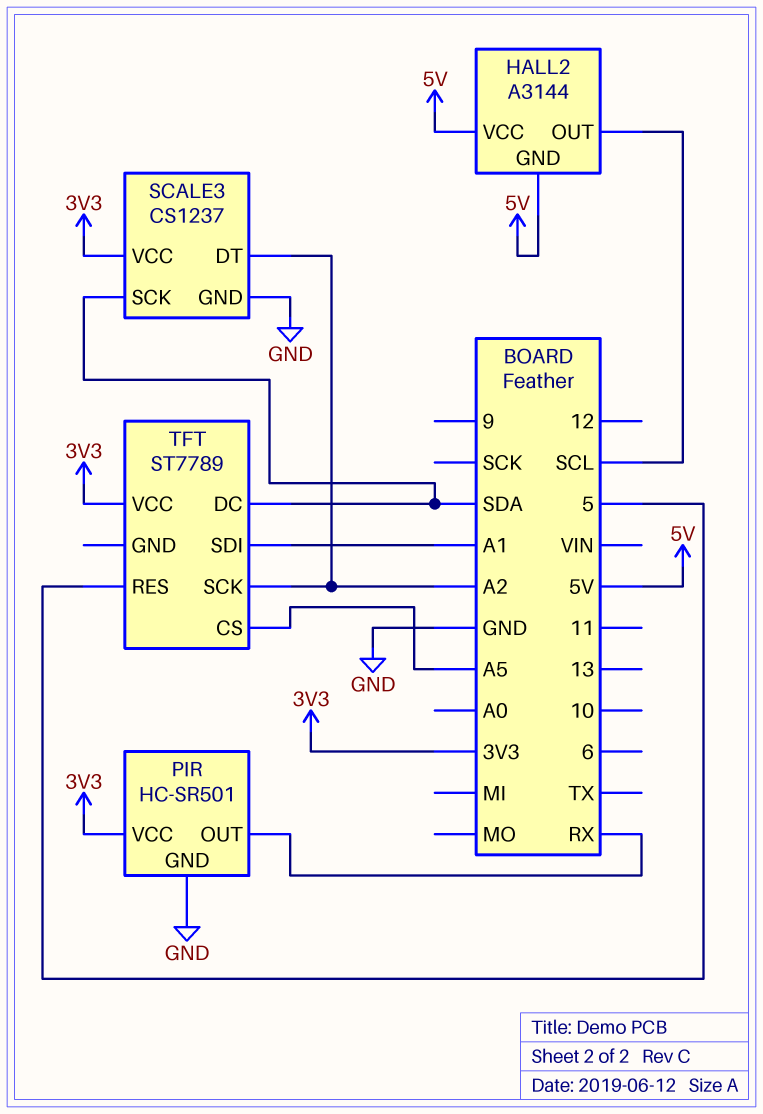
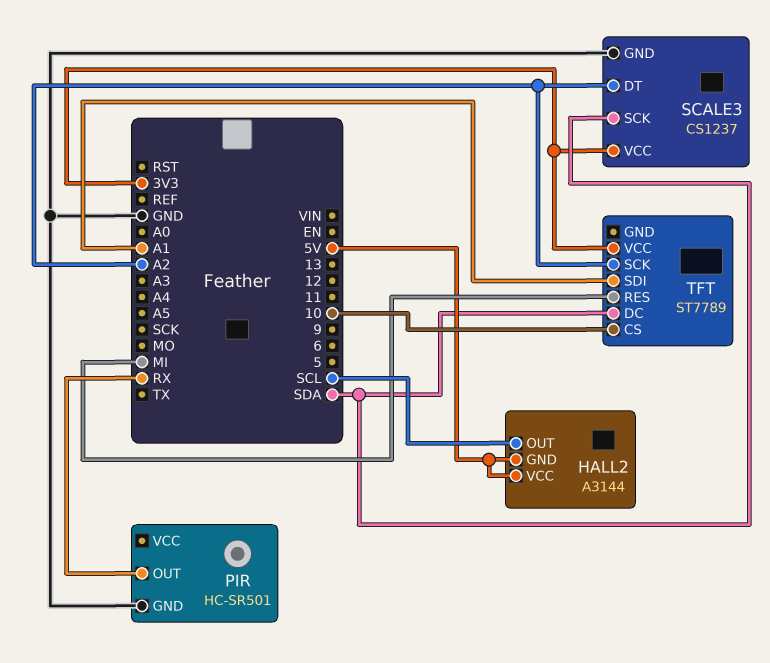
PIR pin VCC: 3V3 -> none
TFT pin CS: A5 -> 10
TFT pin RES: 5 -> MI

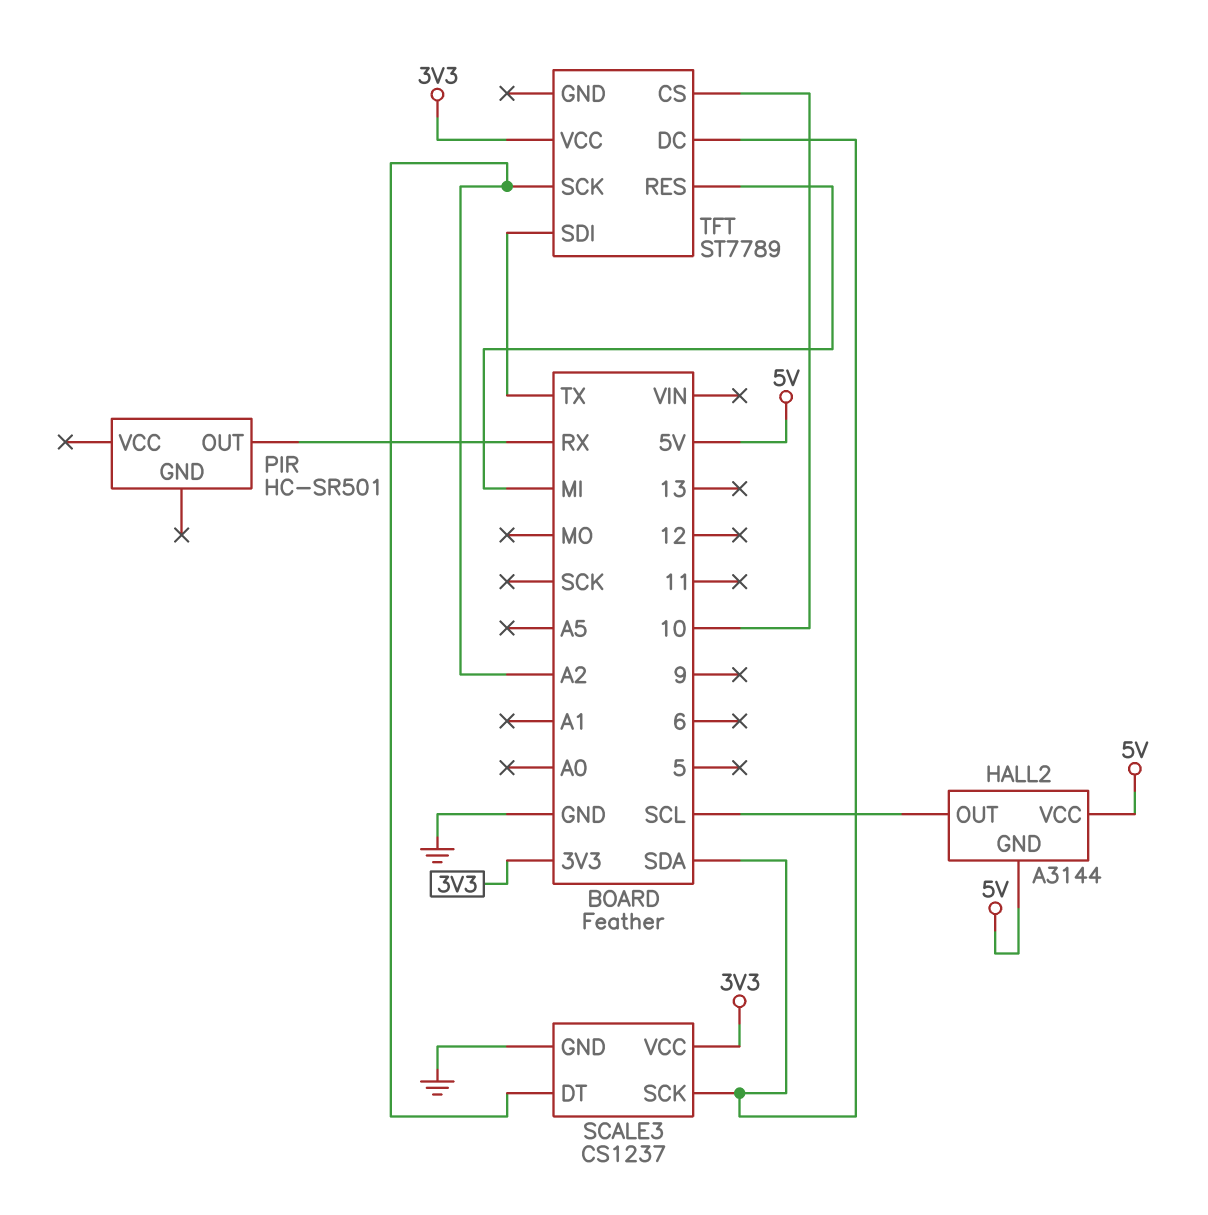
PIR pin GND: GND -> none
TFT pin SDI: A1 -> TX

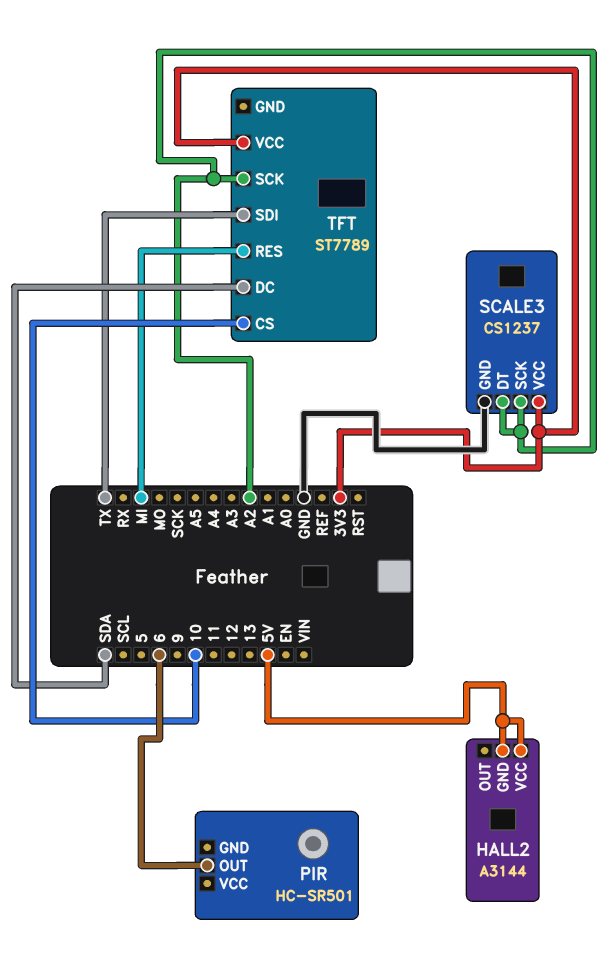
HALL2 pin OUT: SCL -> none
PIR pin OUT: RX -> 6
SCALE3 pin SCK: SDA -> A2

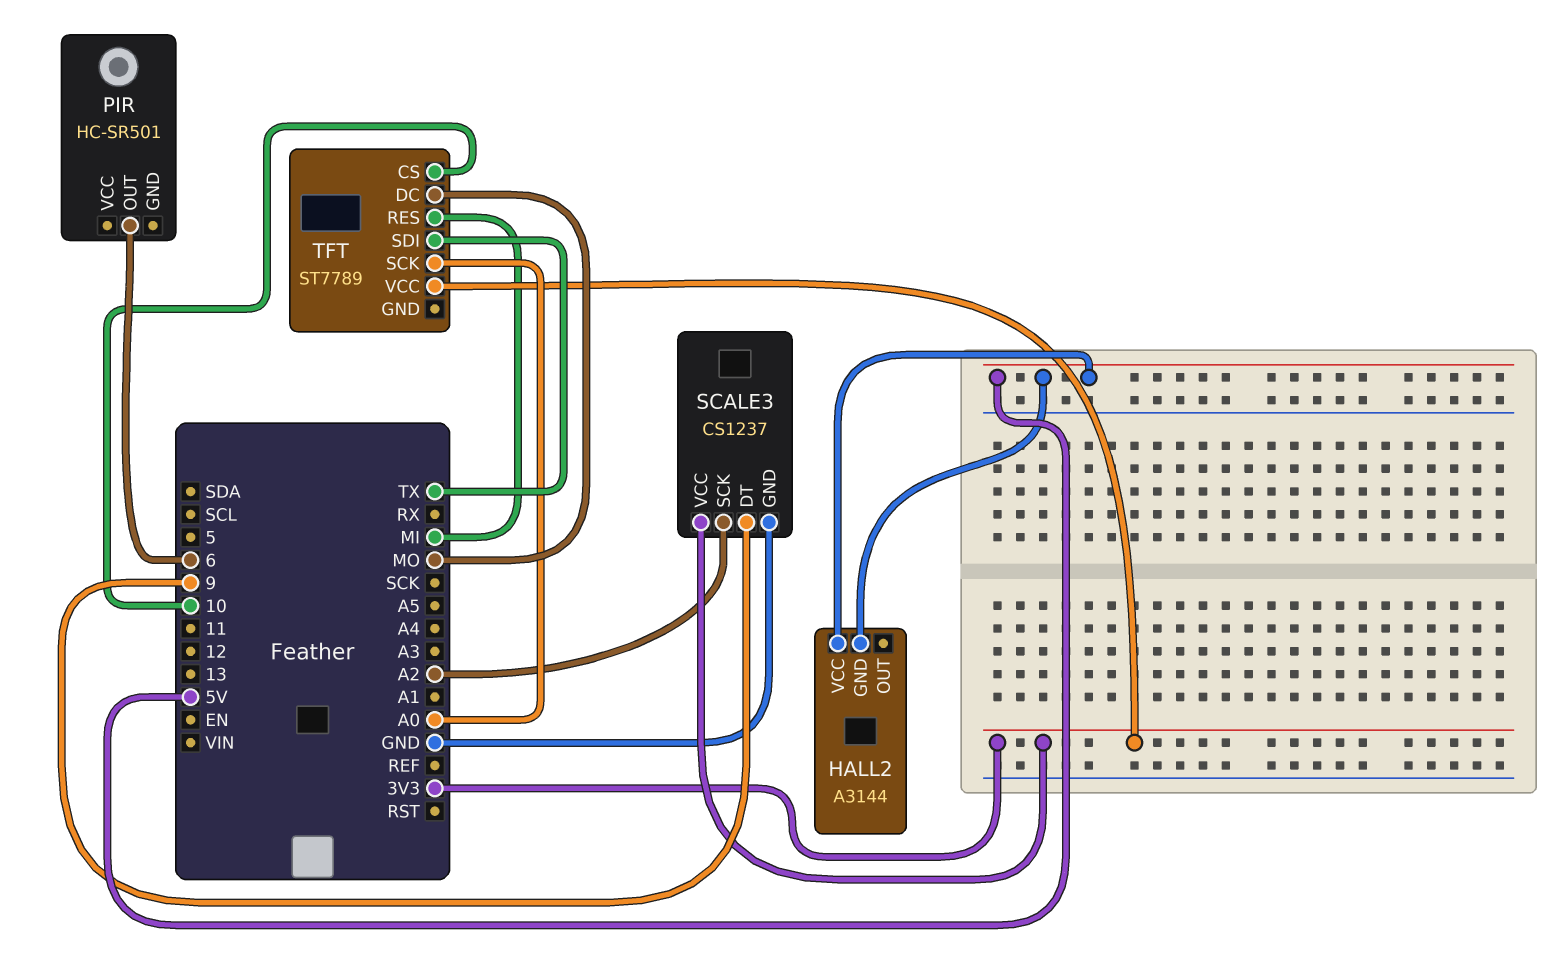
SCALE3 pin DT: A2 -> 9
TFT pin DC: SDA -> MO
TFT pin SCK: A2 -> A0

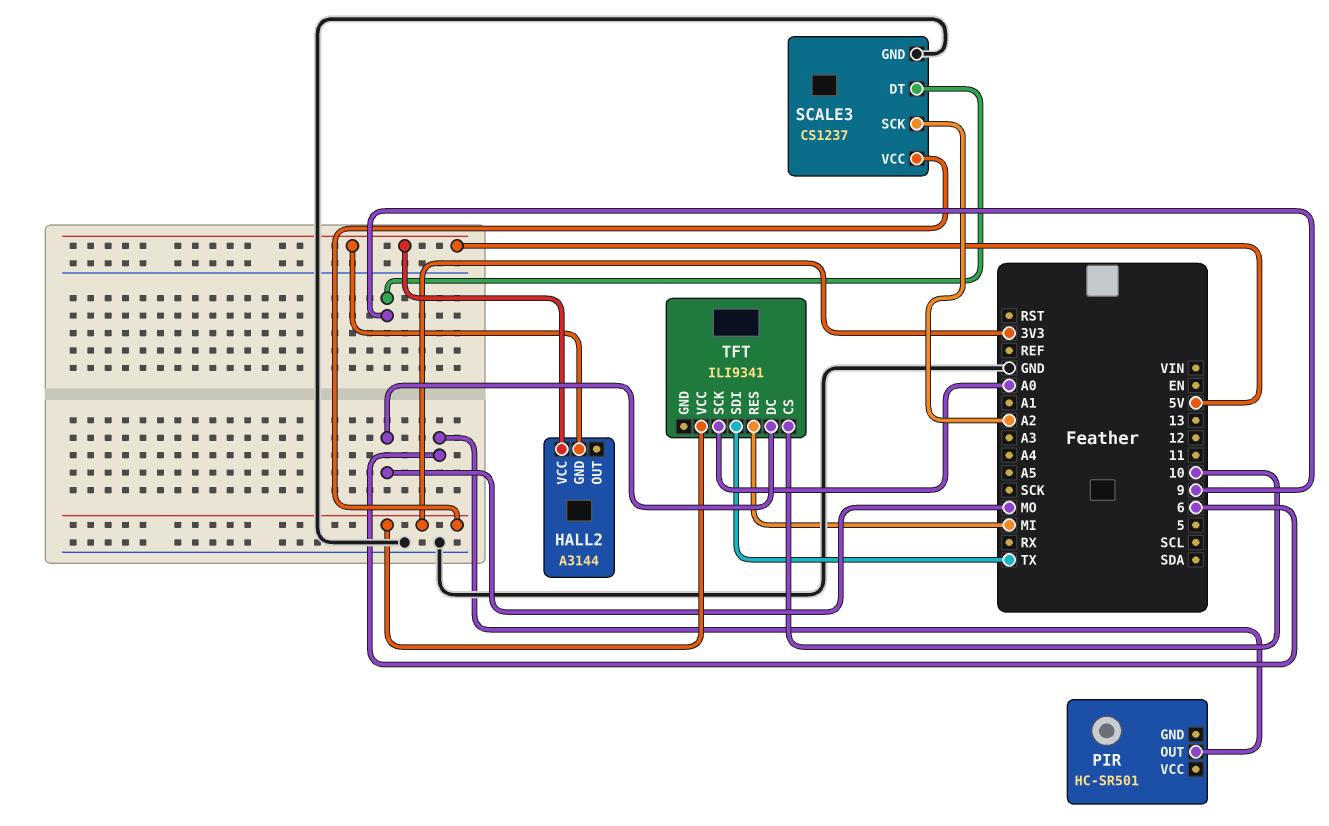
TFT: ST7789 -> ILI9341

